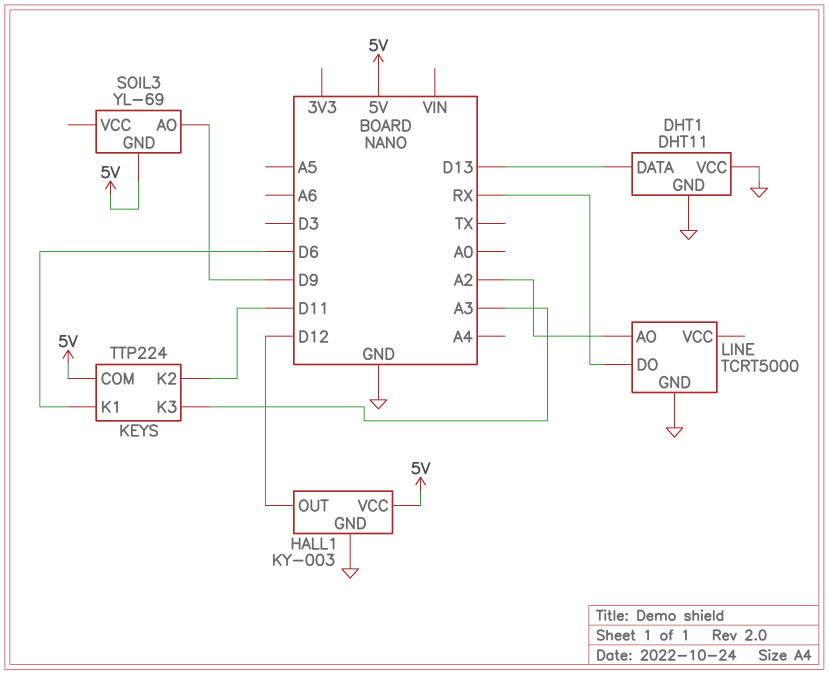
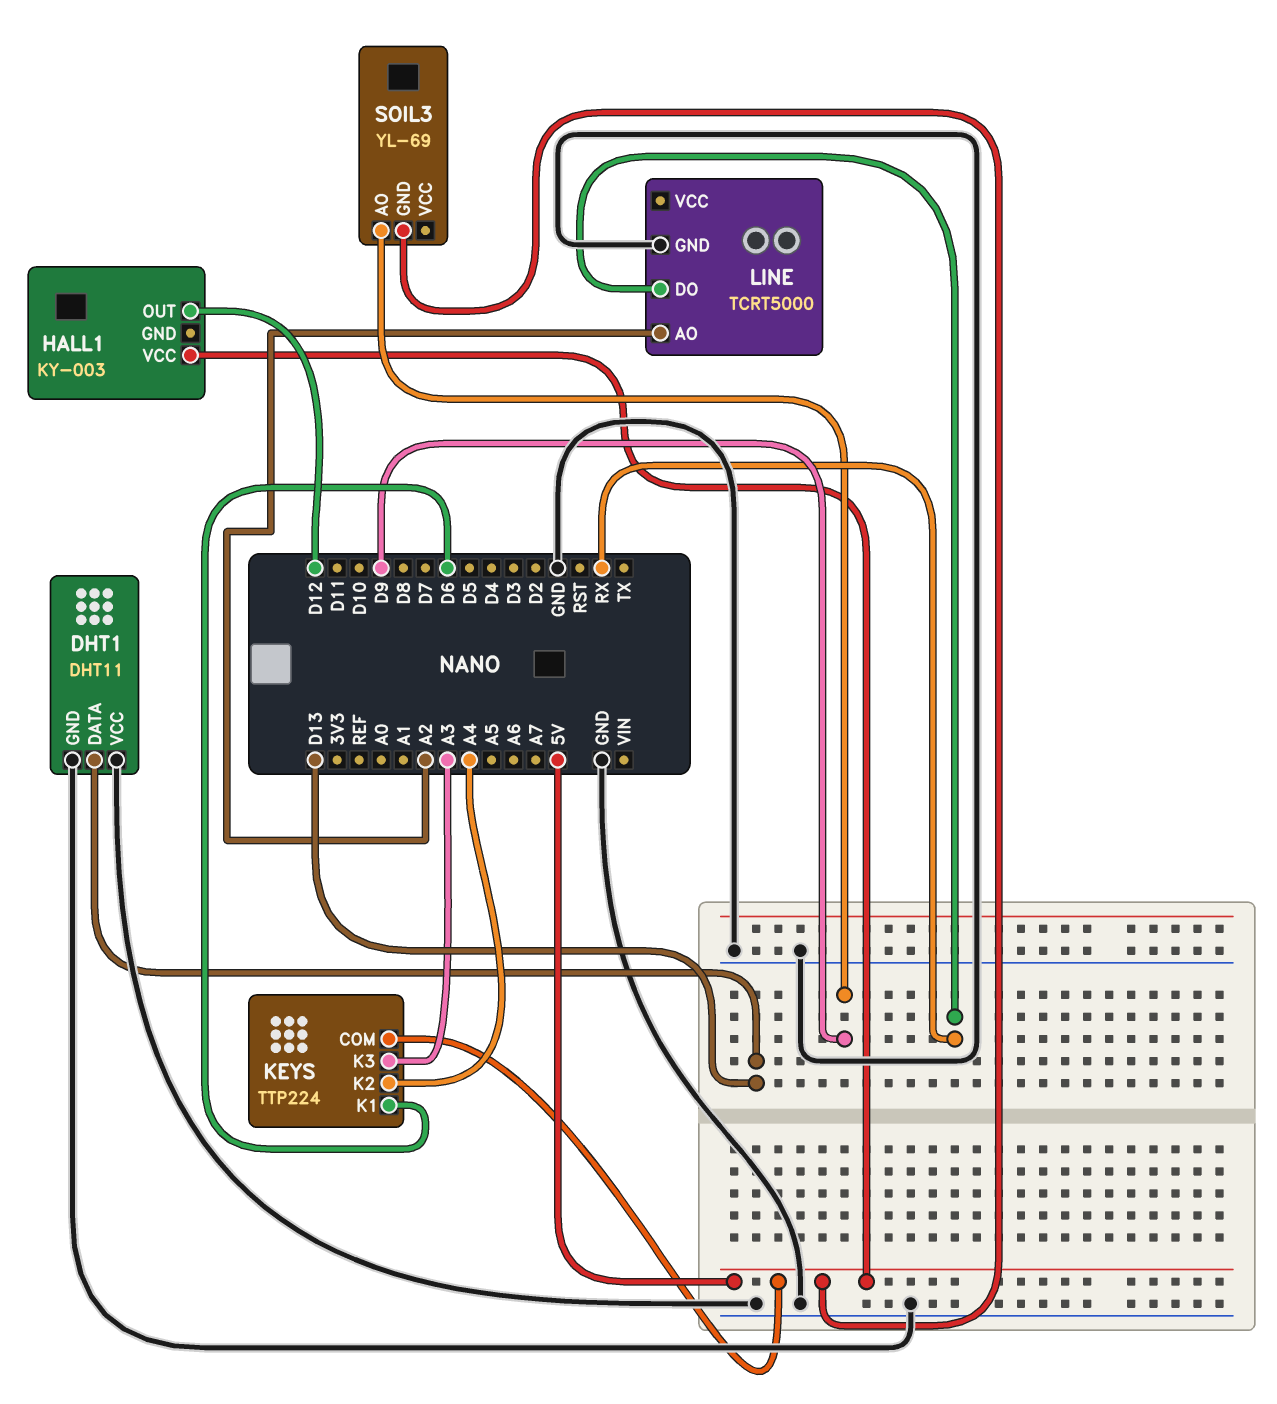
HALL1 pin GND: GND -> none
KEYS pin K2: D11 -> A4

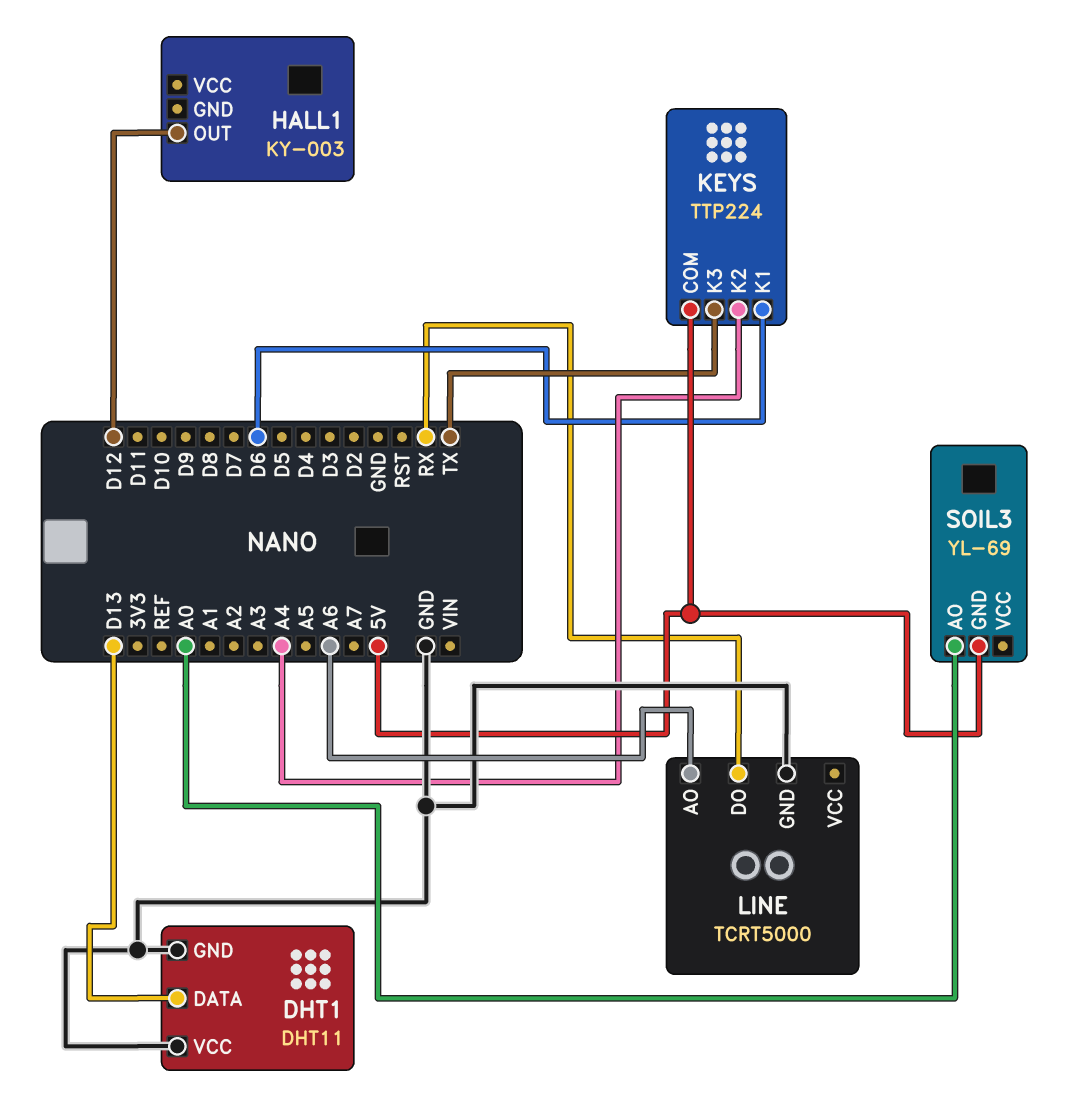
HALL1 pin VCC: 5V -> none
KEYS pin K3: A3 -> TX
LINE pin AO: A2 -> A6
SOIL3 pin AO: D9 -> A0

